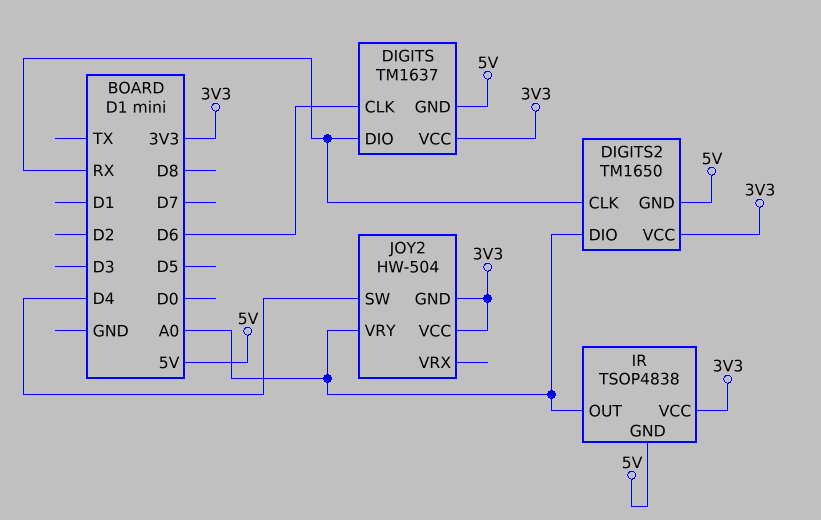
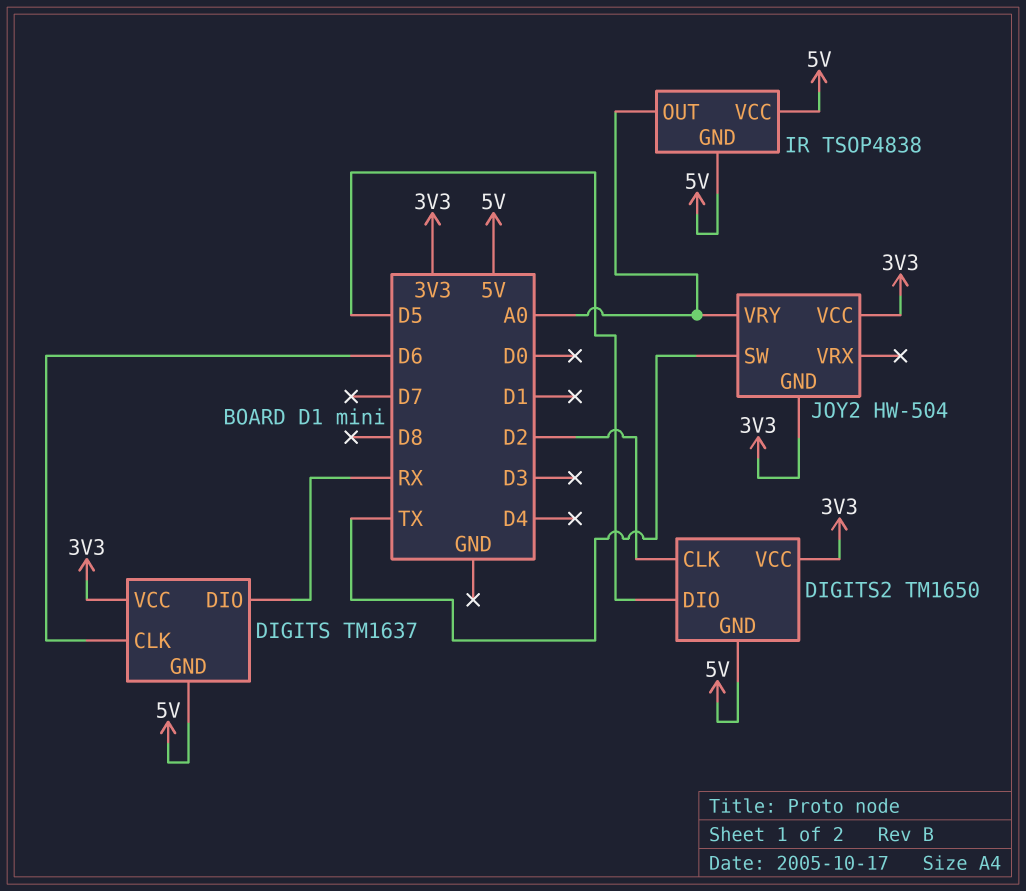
DIGITS2 pin CLK: RX -> D2
DIGITS2 pin DIO: A0 -> D5
IR pin VCC: 3V3 -> 5V
JOY2 pin SW: D4 -> TX

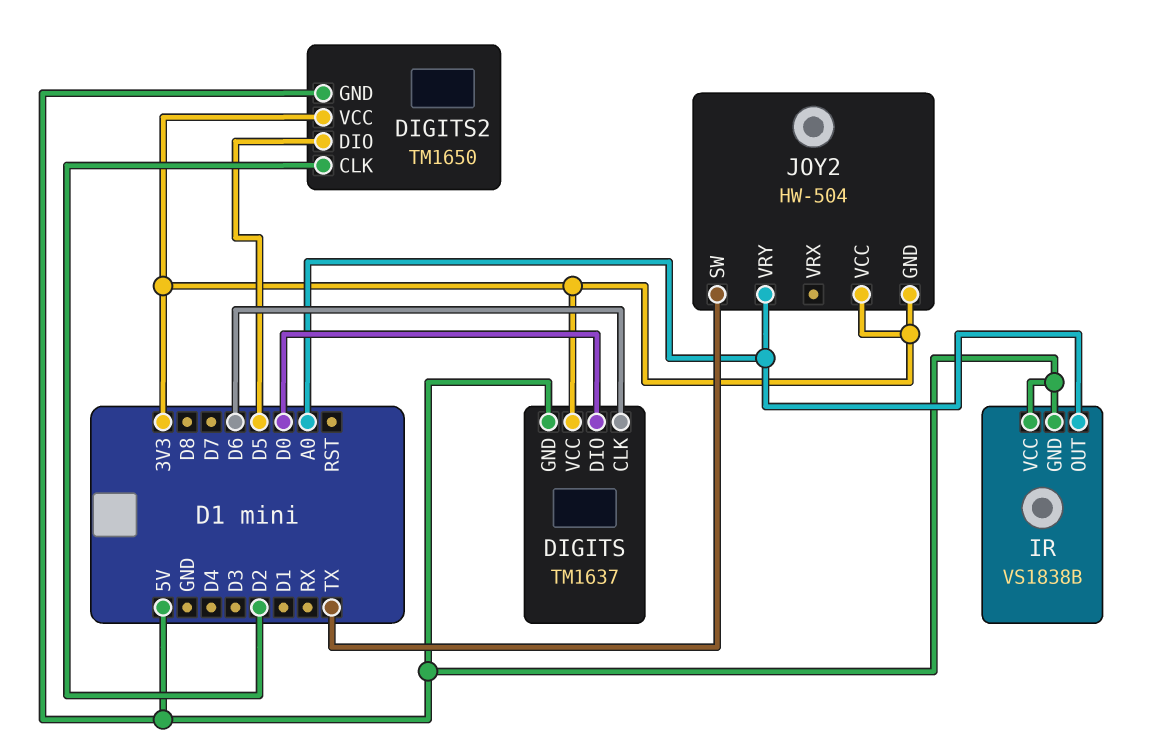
DIGITS pin DIO: RX -> D0
IR: TSOP4838 -> VS1838B

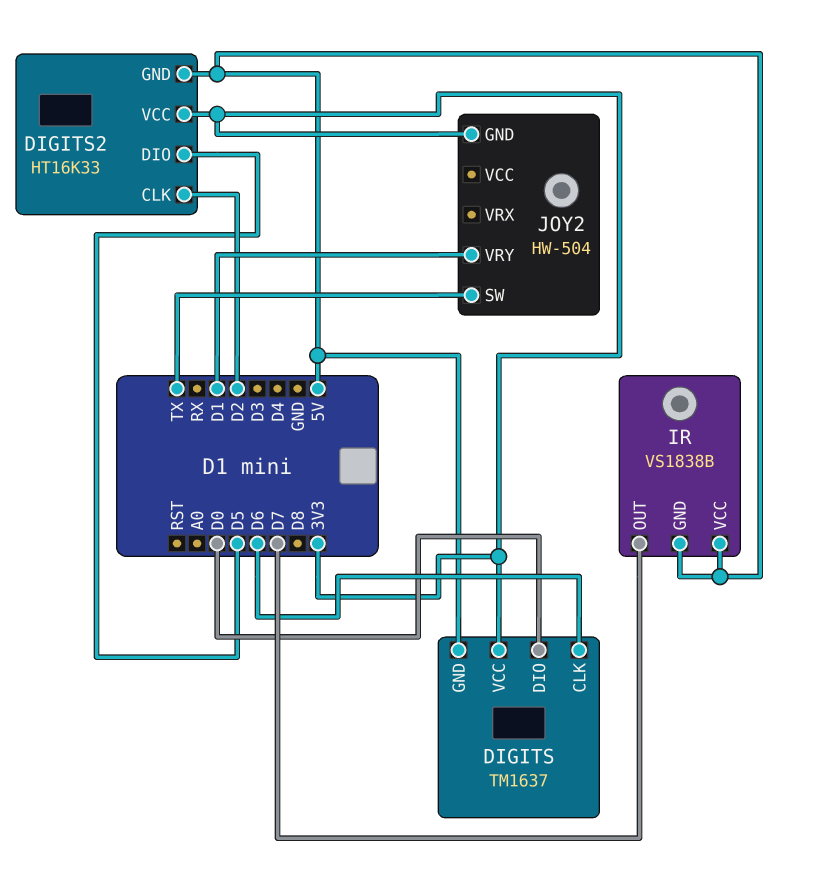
DIGITS2: TM1650 -> HT16K33
IR pin OUT: A0 -> D7
JOY2 pin VCC: 3V3 -> none
JOY2 pin VRY: A0 -> D1

